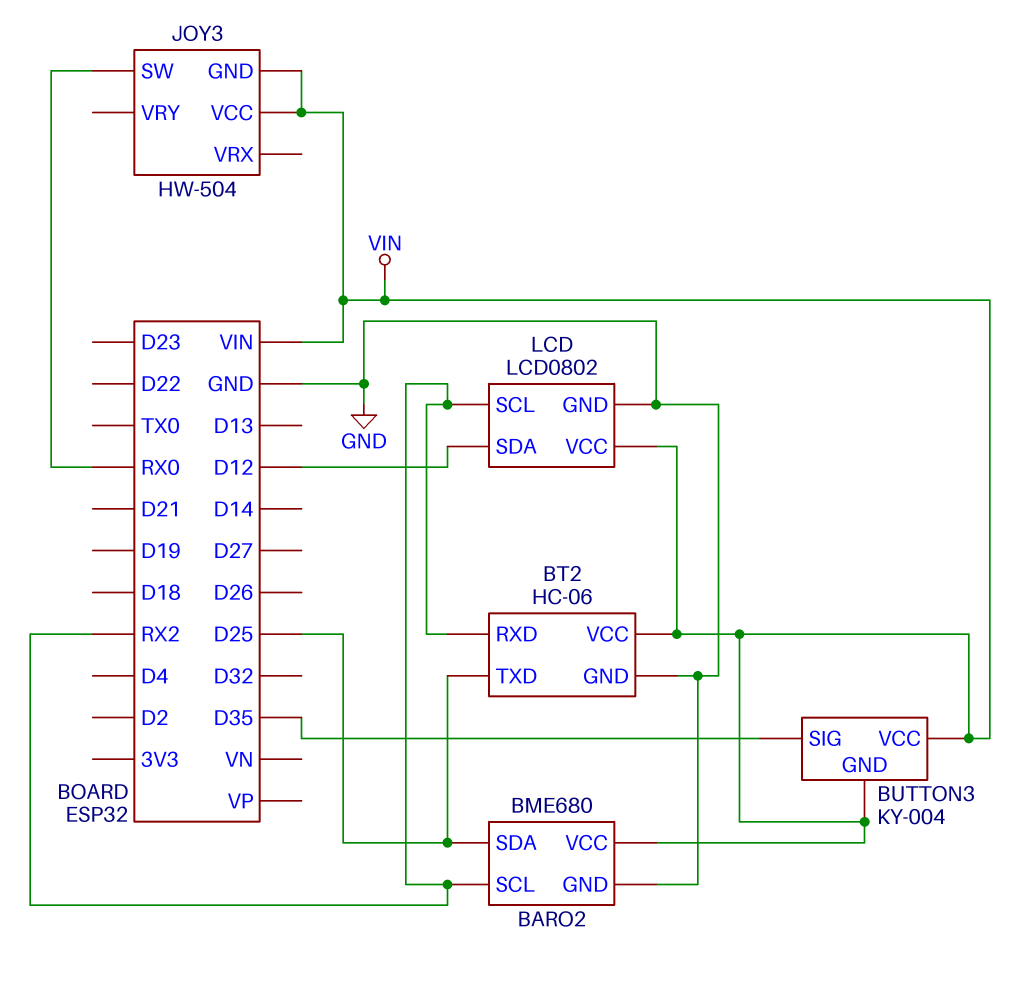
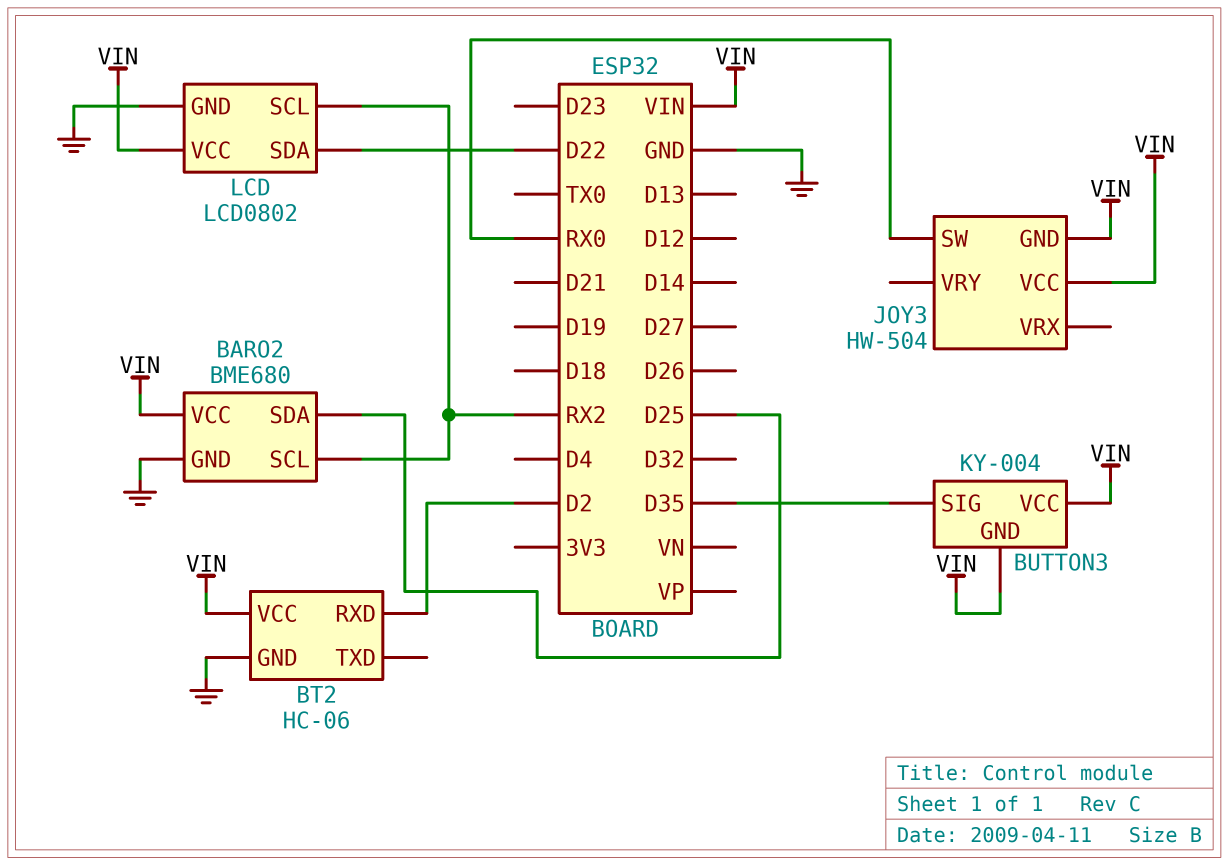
BT2 pin RXD: RX2 -> D2
BT2 pin TXD: D25 -> none
LCD pin SDA: D12 -> D22

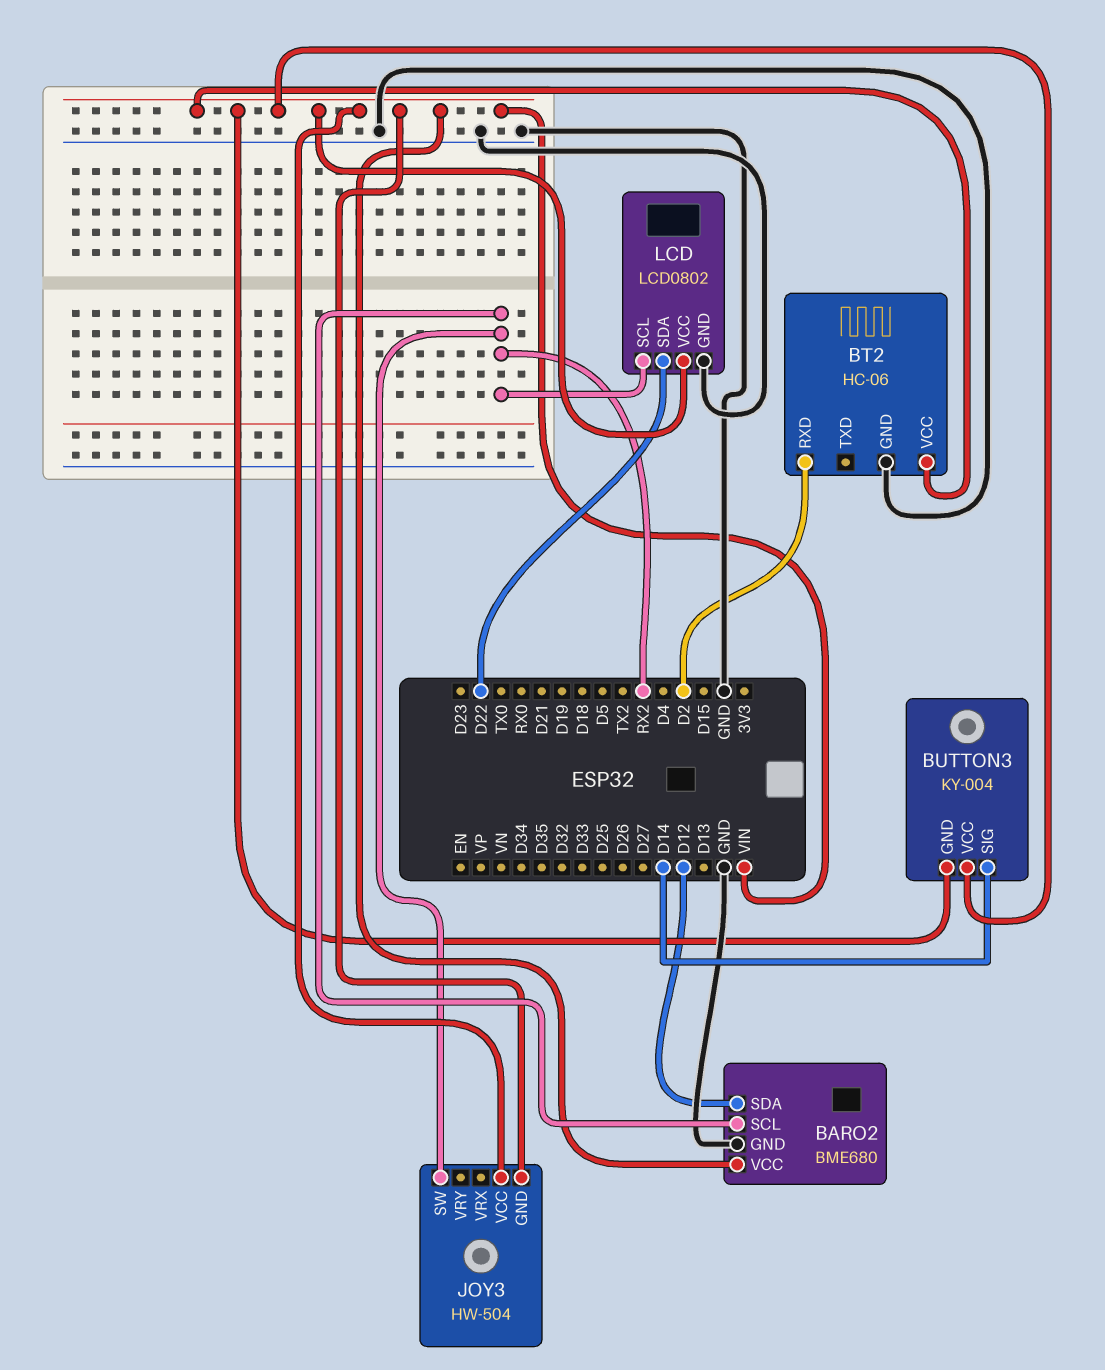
BARO2 pin SDA: D25 -> D12
BUTTON3 pin SIG: D35 -> D14
JOY3 pin SW: RX0 -> RX2

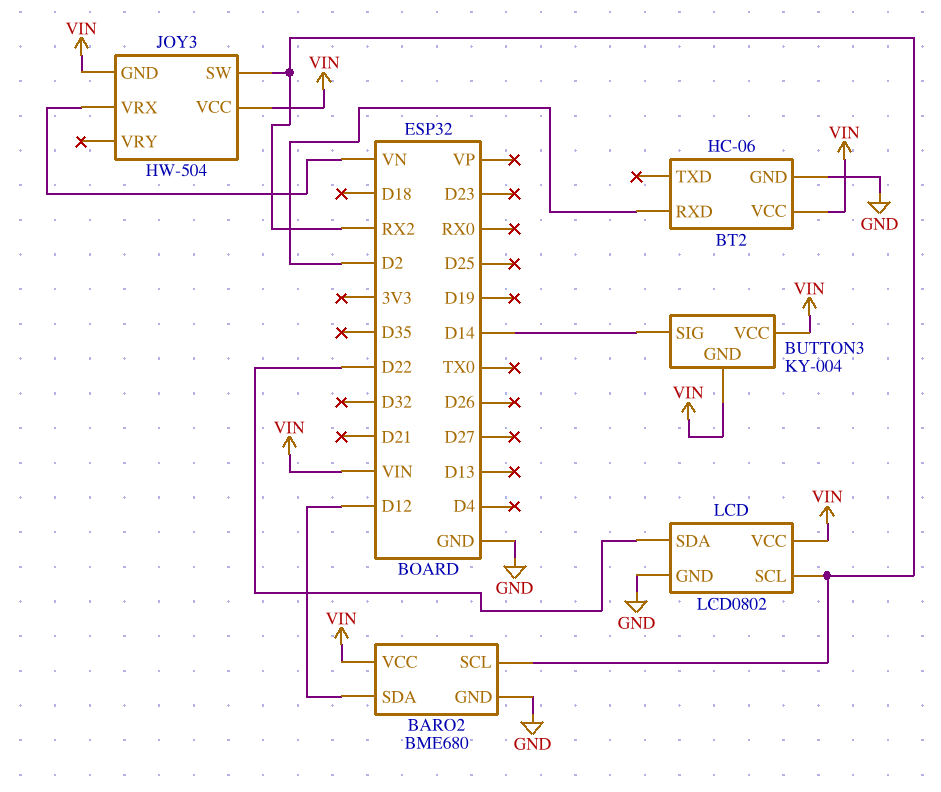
JOY3 pin VRX: none -> VN

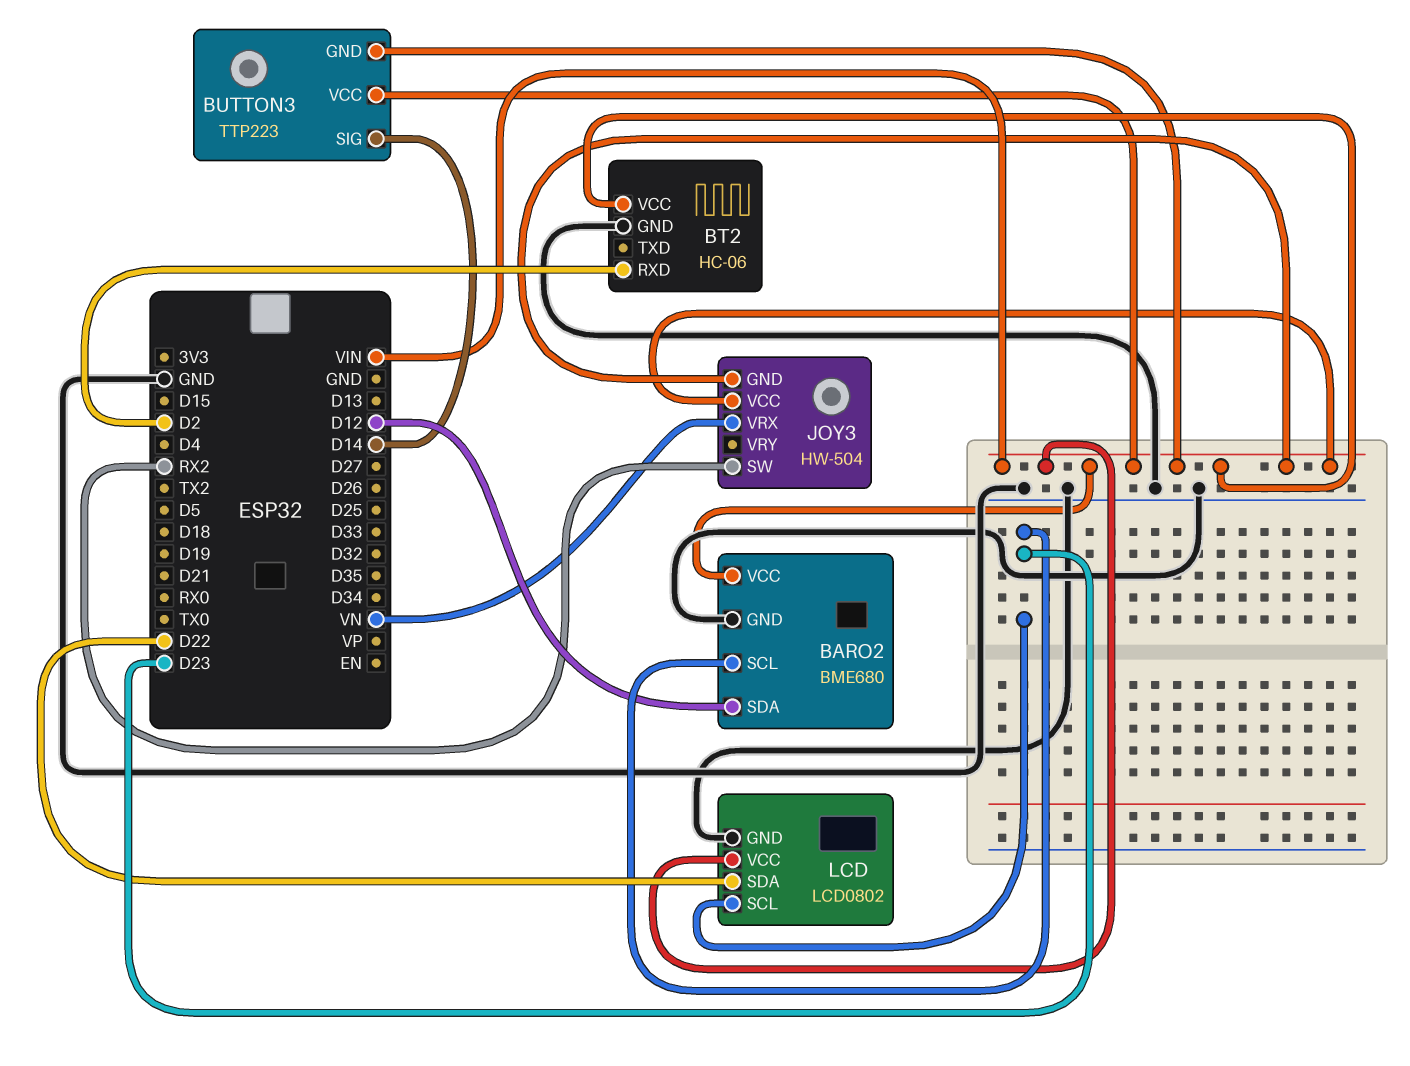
BARO2 pin SCL: RX2 -> D23
BUTTON3: KY-004 -> TTP223
LCD pin SCL: RX2 -> D23

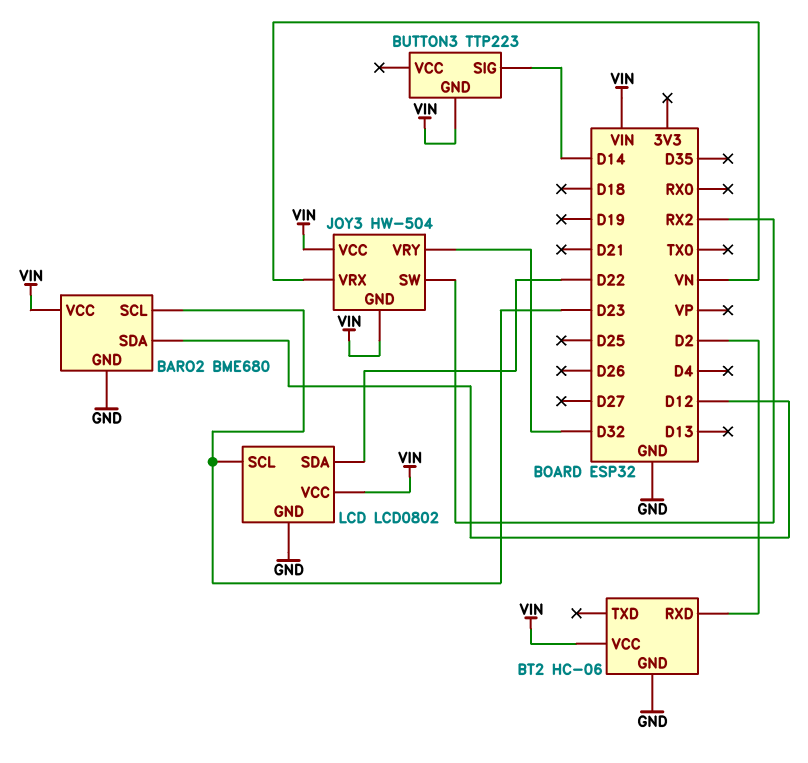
BUTTON3 pin VCC: VIN -> none
JOY3 pin VRY: none -> D32

